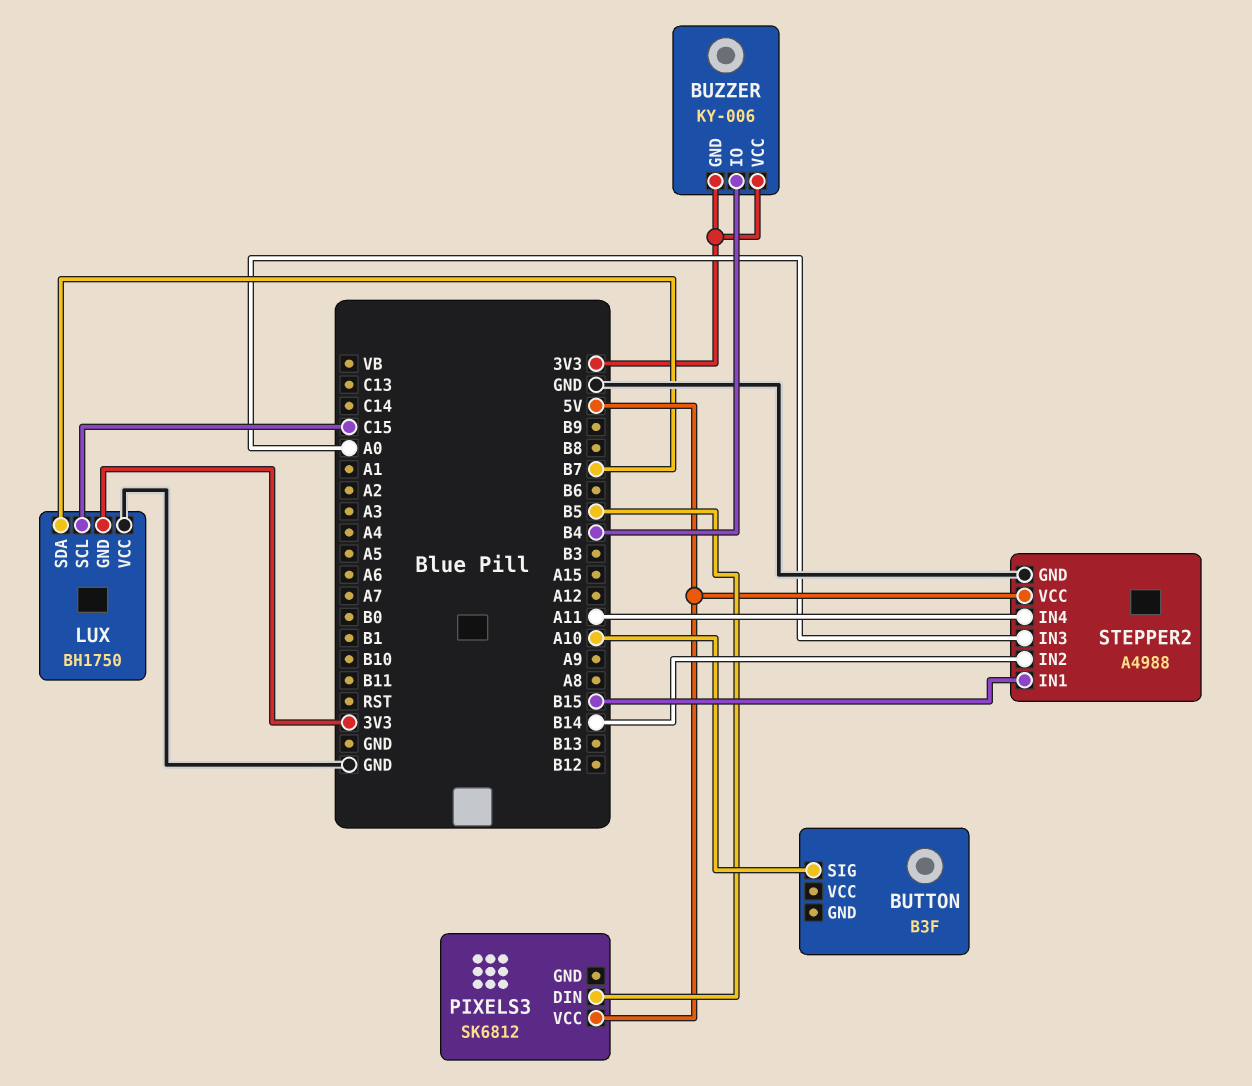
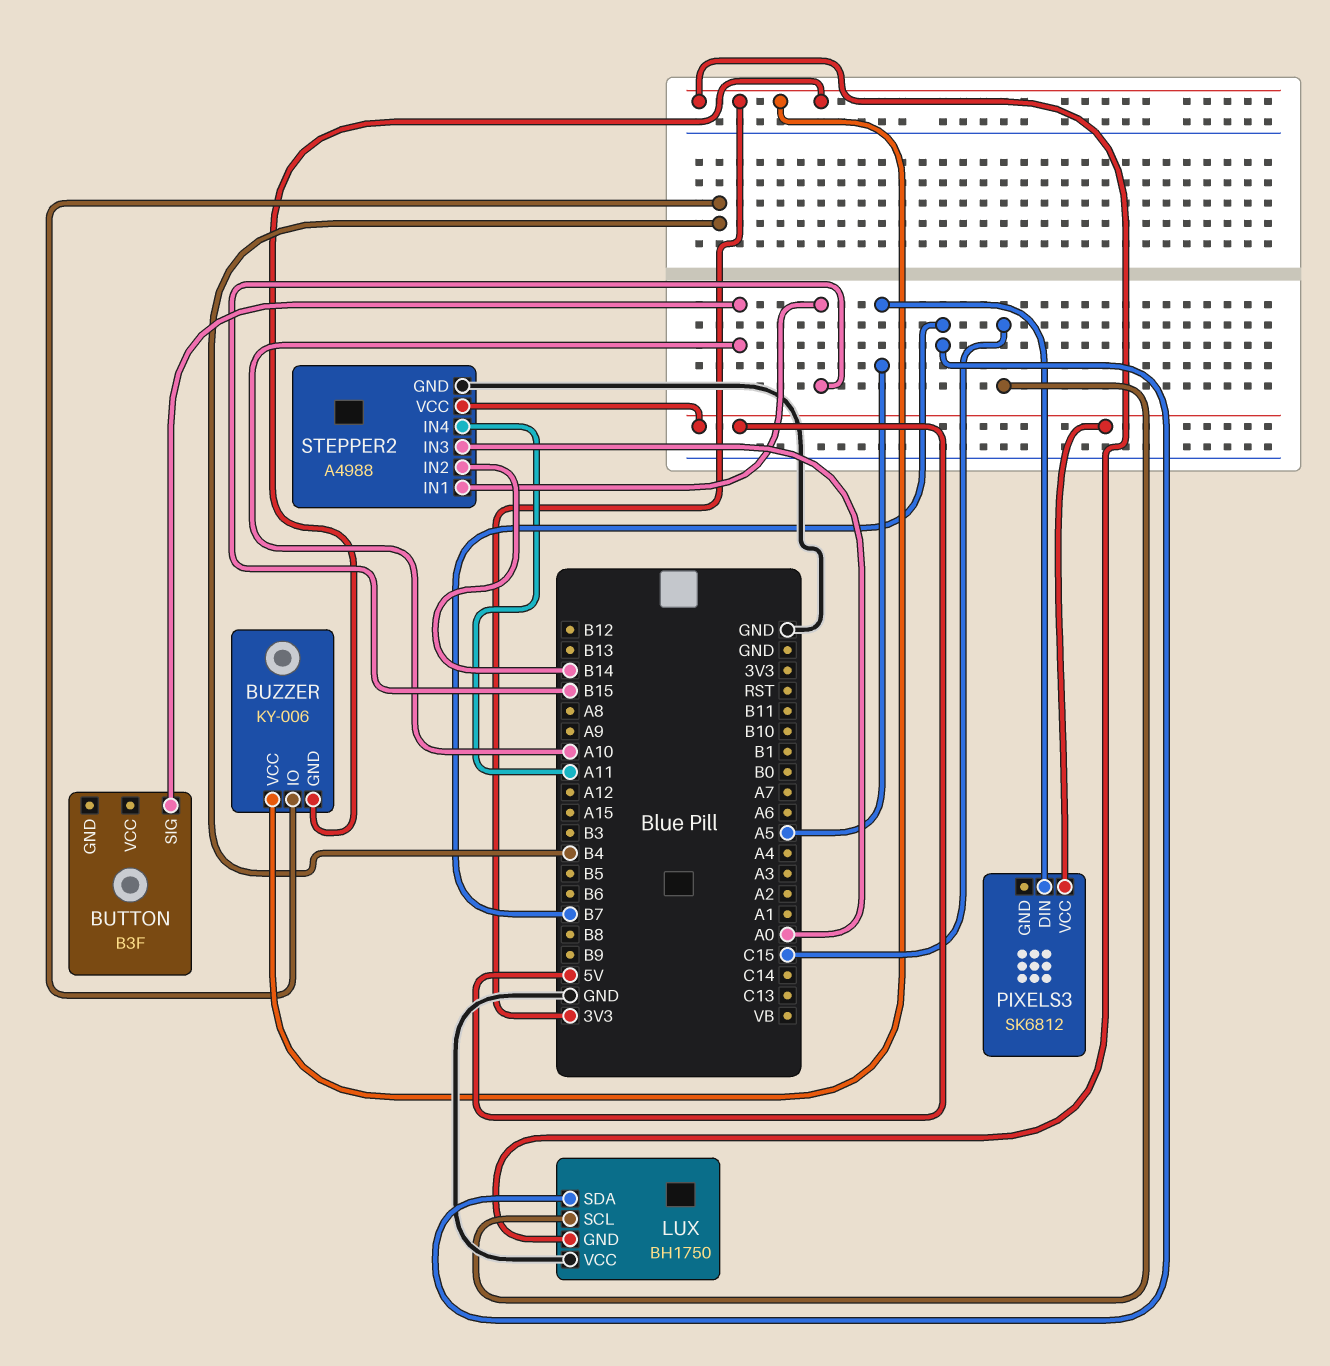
PIXELS3 pin DIN: B5 -> A5

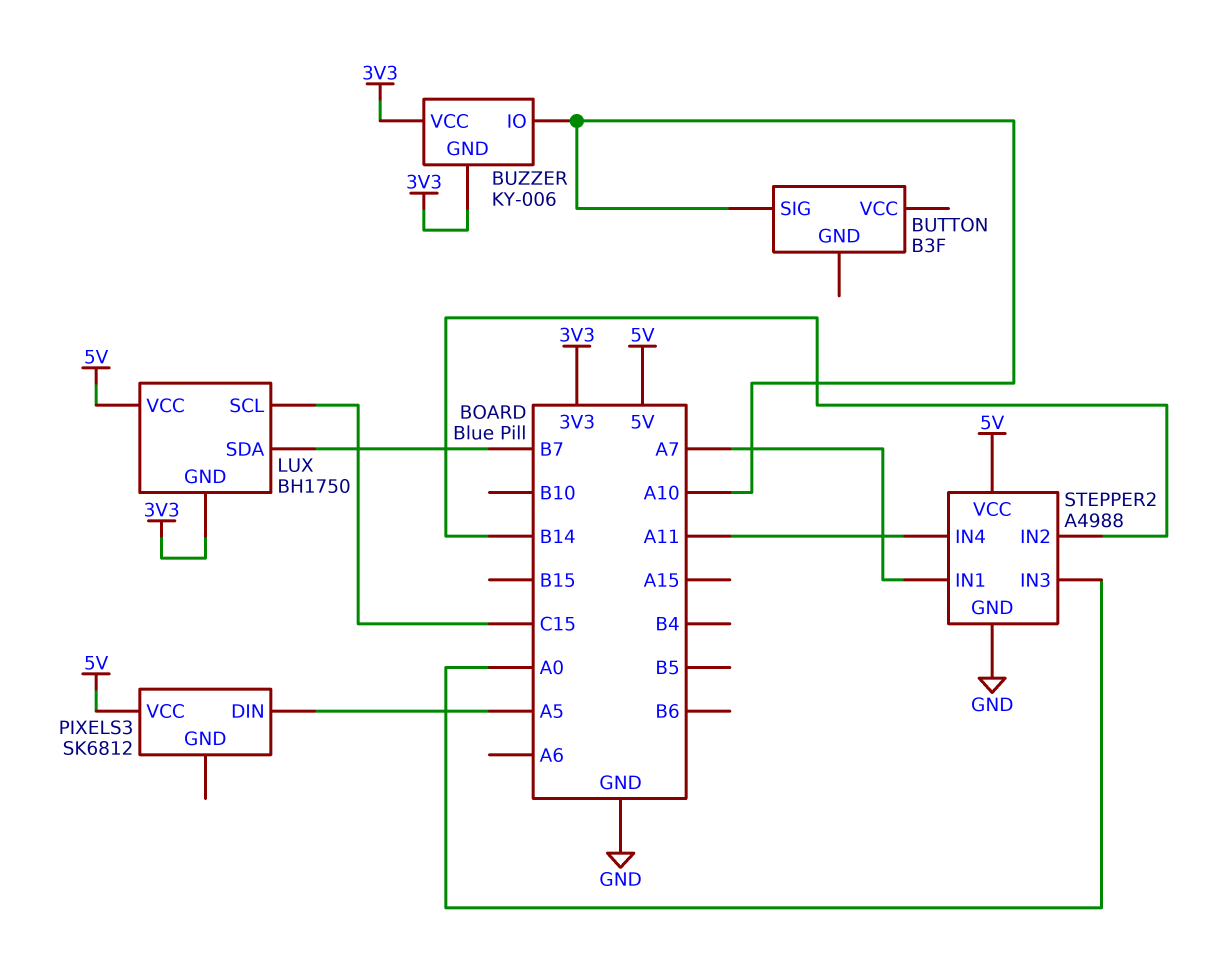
BUZZER pin IO: B4 -> A10
LUX pin VCC: GND -> 5V
STEPPER2 pin IN1: B15 -> A7

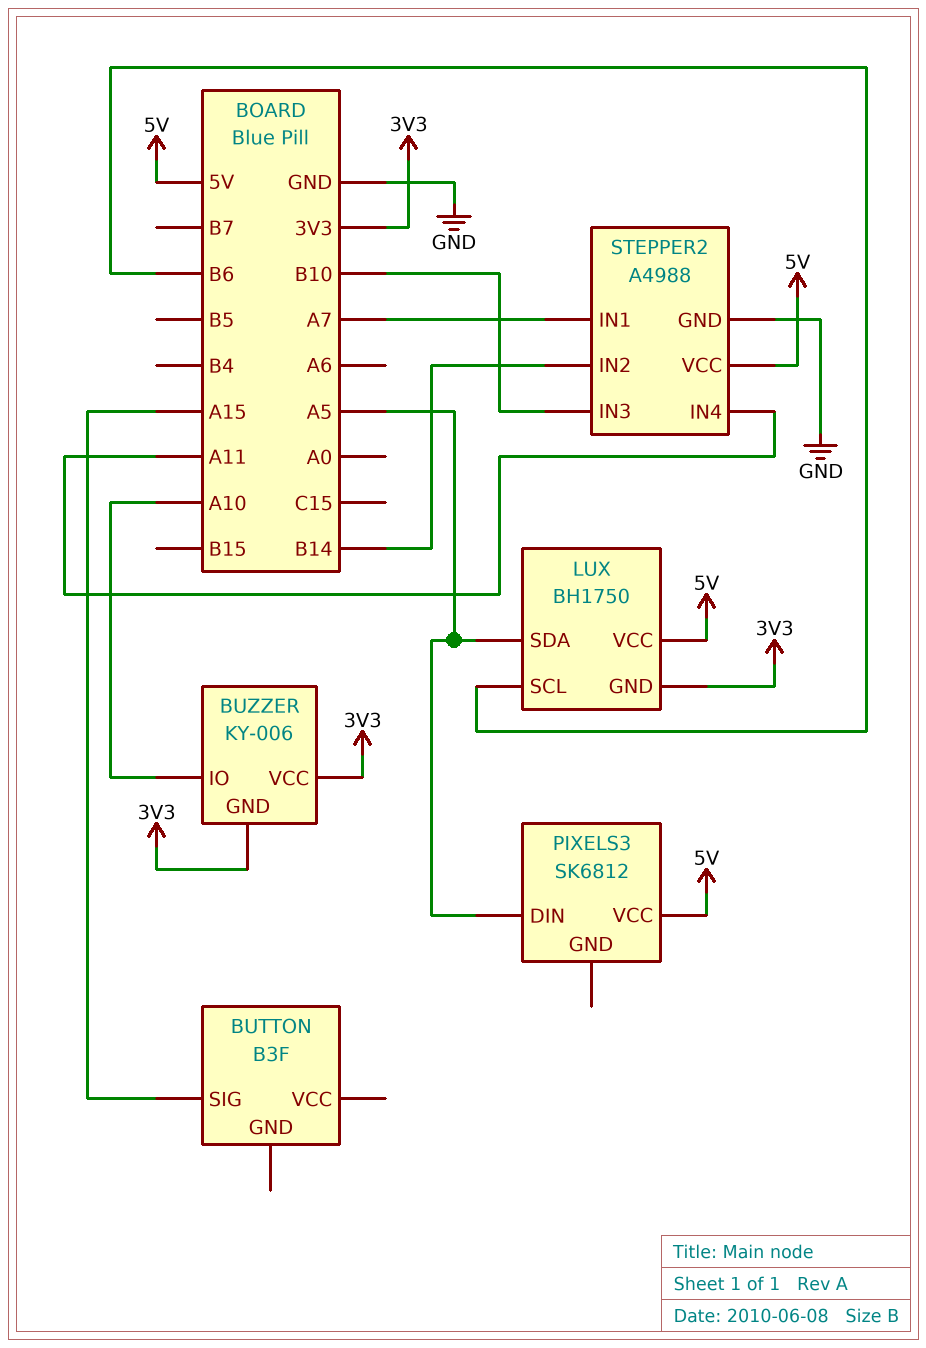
BUTTON pin SIG: A10 -> A15
LUX pin SCL: C15 -> B6
LUX pin SDA: B7 -> A5
STEPPER2 pin IN3: A0 -> B10

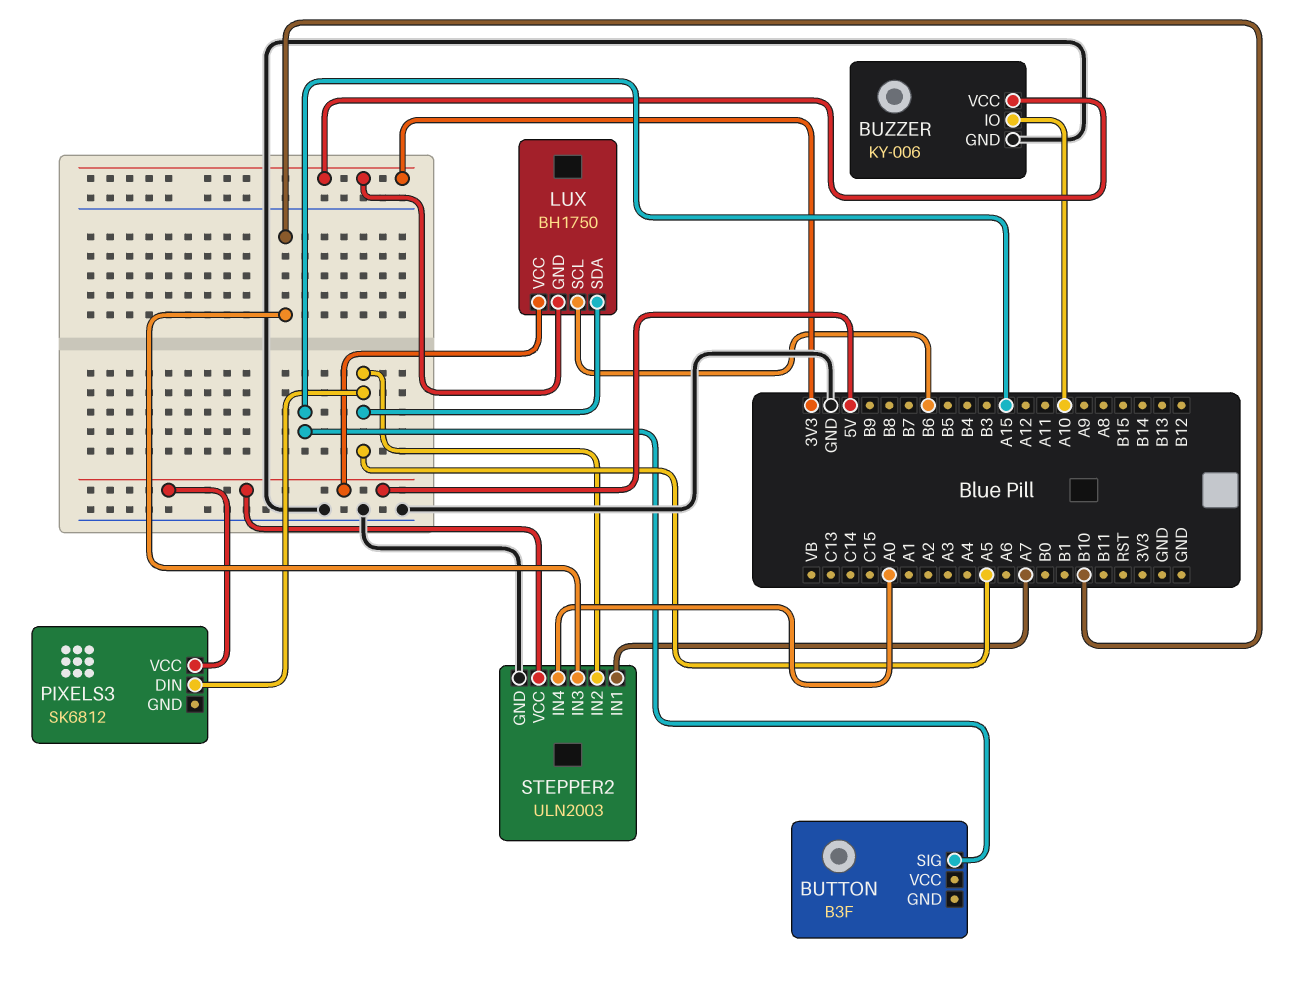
BUZZER pin GND: 3V3 -> GND
STEPPER2: A4988 -> ULN2003
STEPPER2 pin IN2: B14 -> A5
STEPPER2 pin IN4: A11 -> A0

